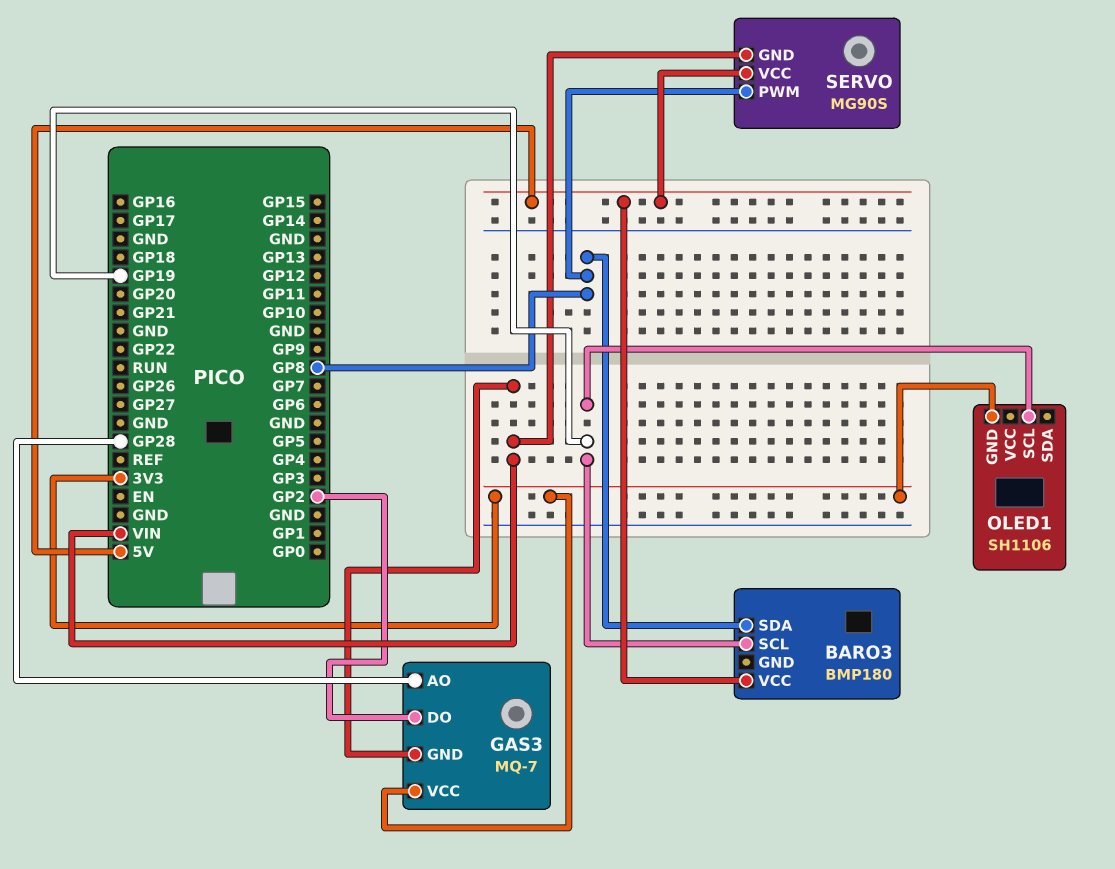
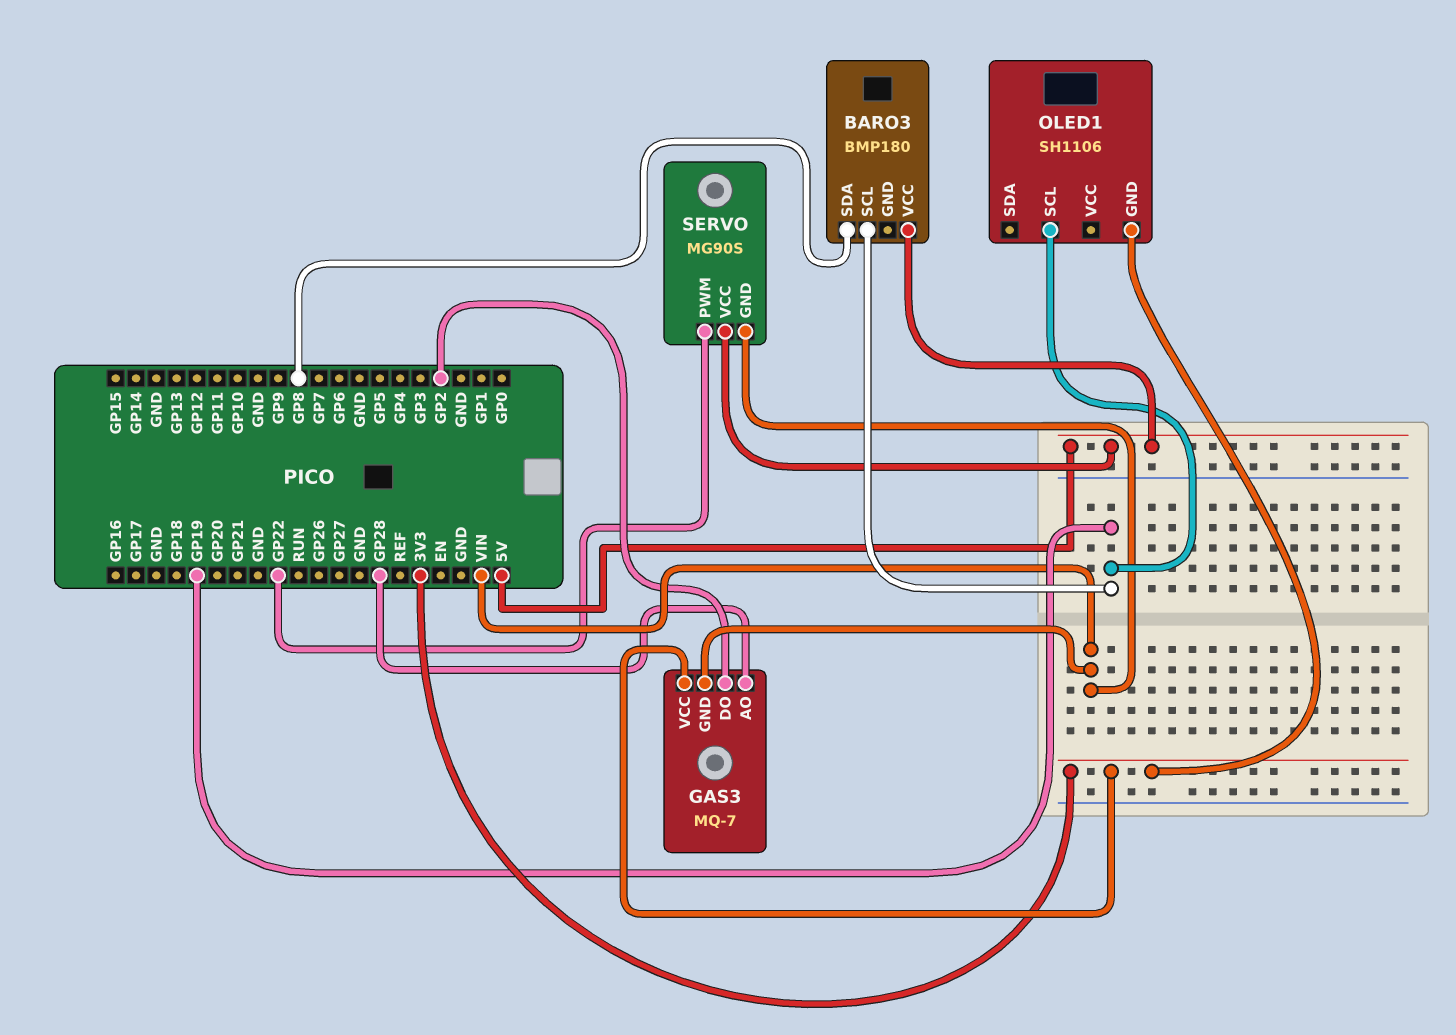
SERVO pin PWM: GP8 -> GP22

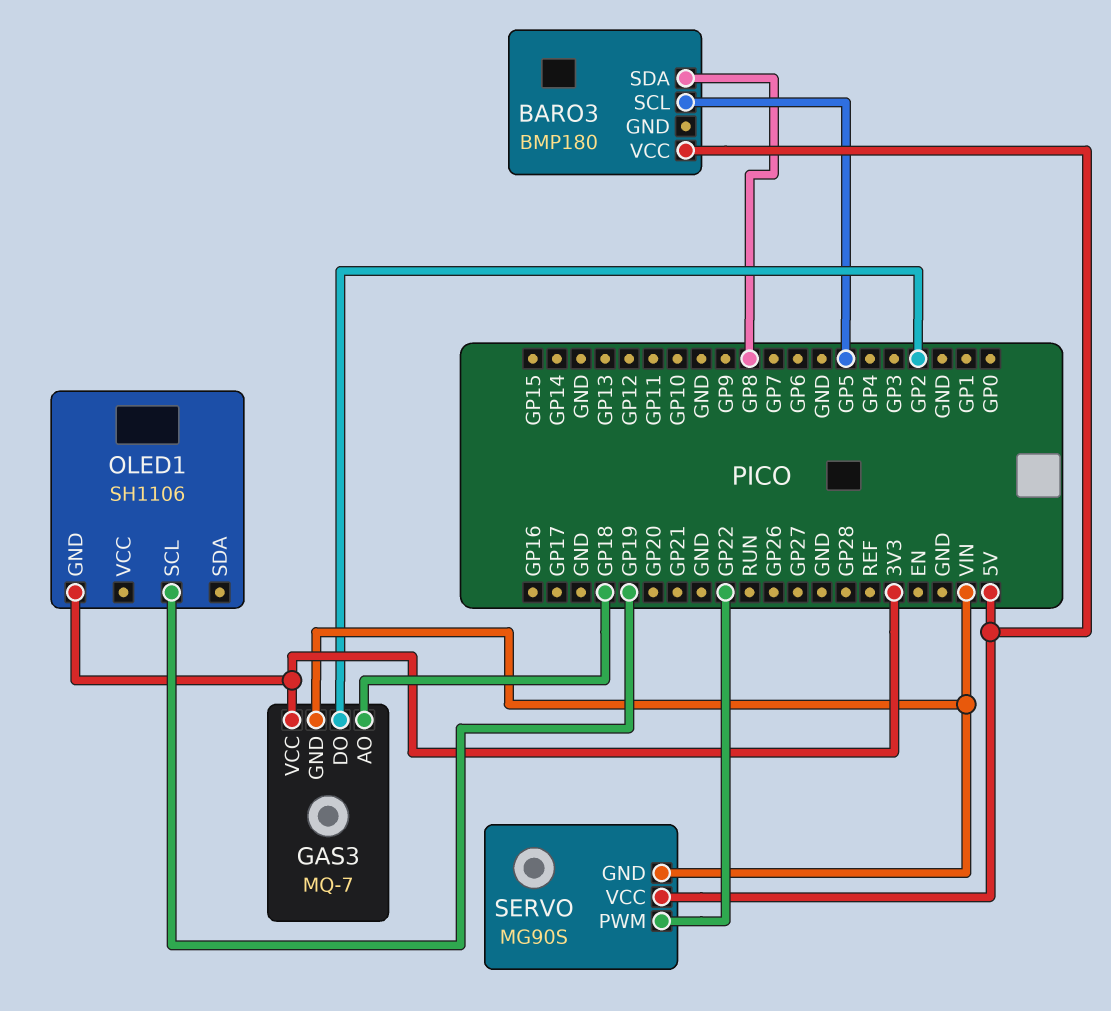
BARO3 pin SCL: GP19 -> GP5
GAS3 pin AO: GP28 -> GP18

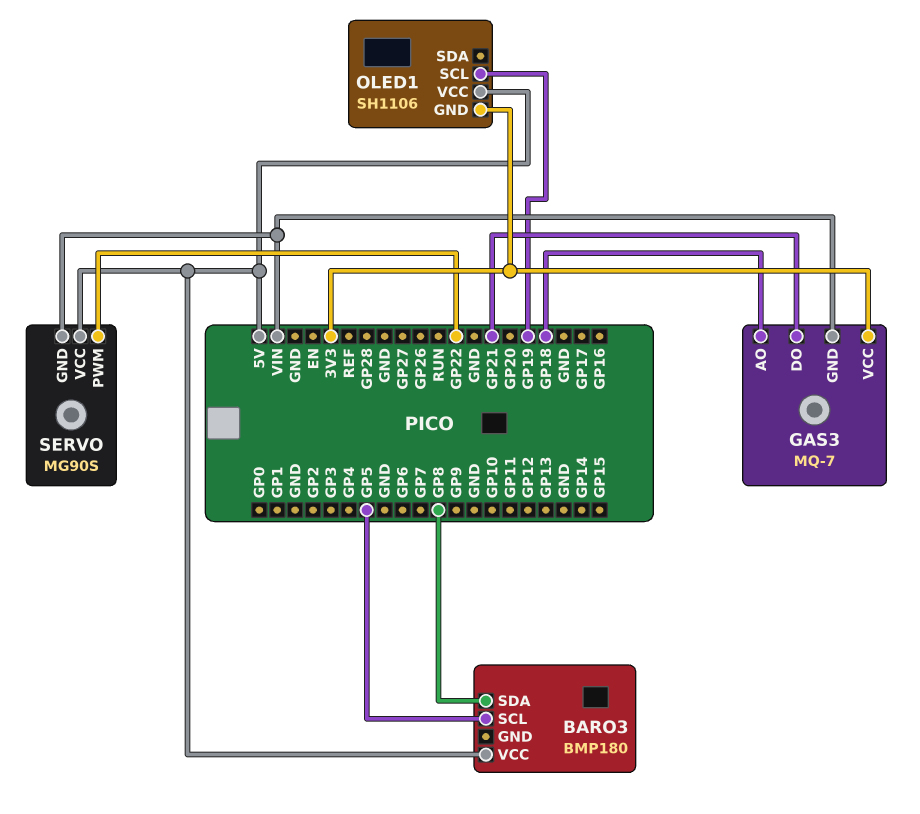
GAS3 pin DO: GP2 -> GP21
OLED1 pin VCC: none -> 5V

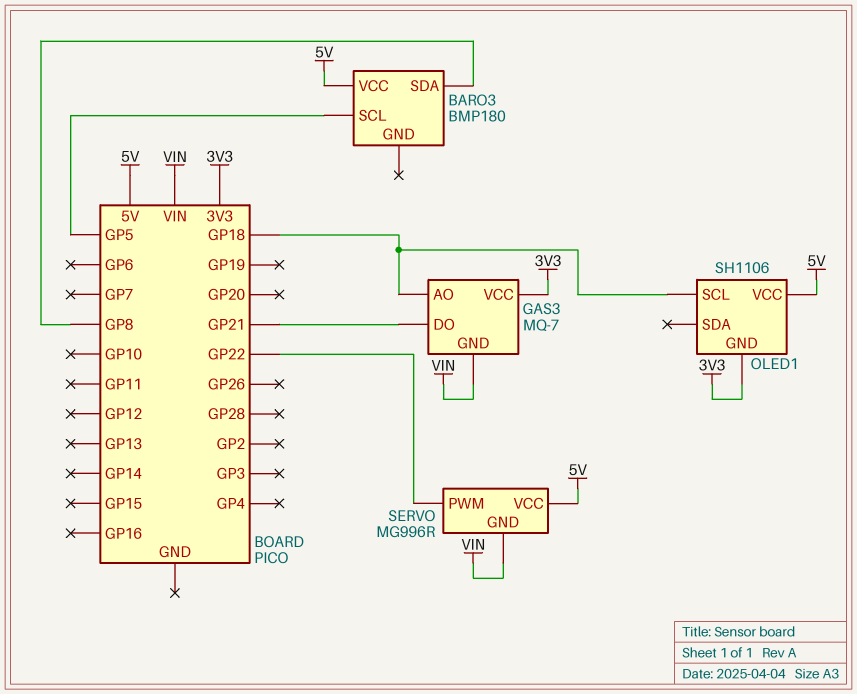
OLED1 pin SCL: GP19 -> GP18
SERVO: MG90S -> MG996R

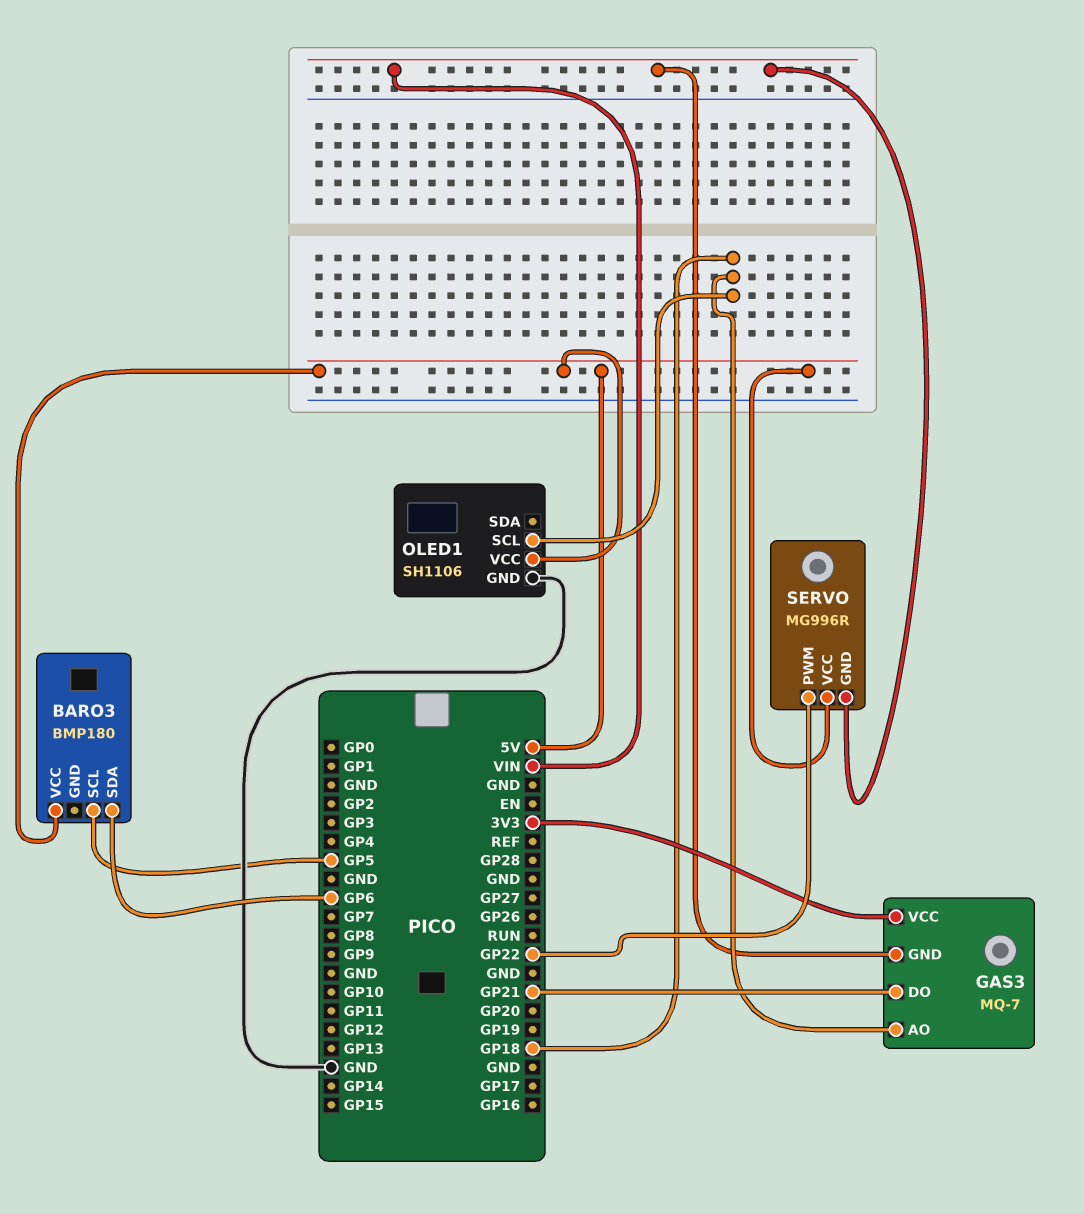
BARO3 pin SDA: GP8 -> GP6
OLED1 pin GND: 3V3 -> GND

